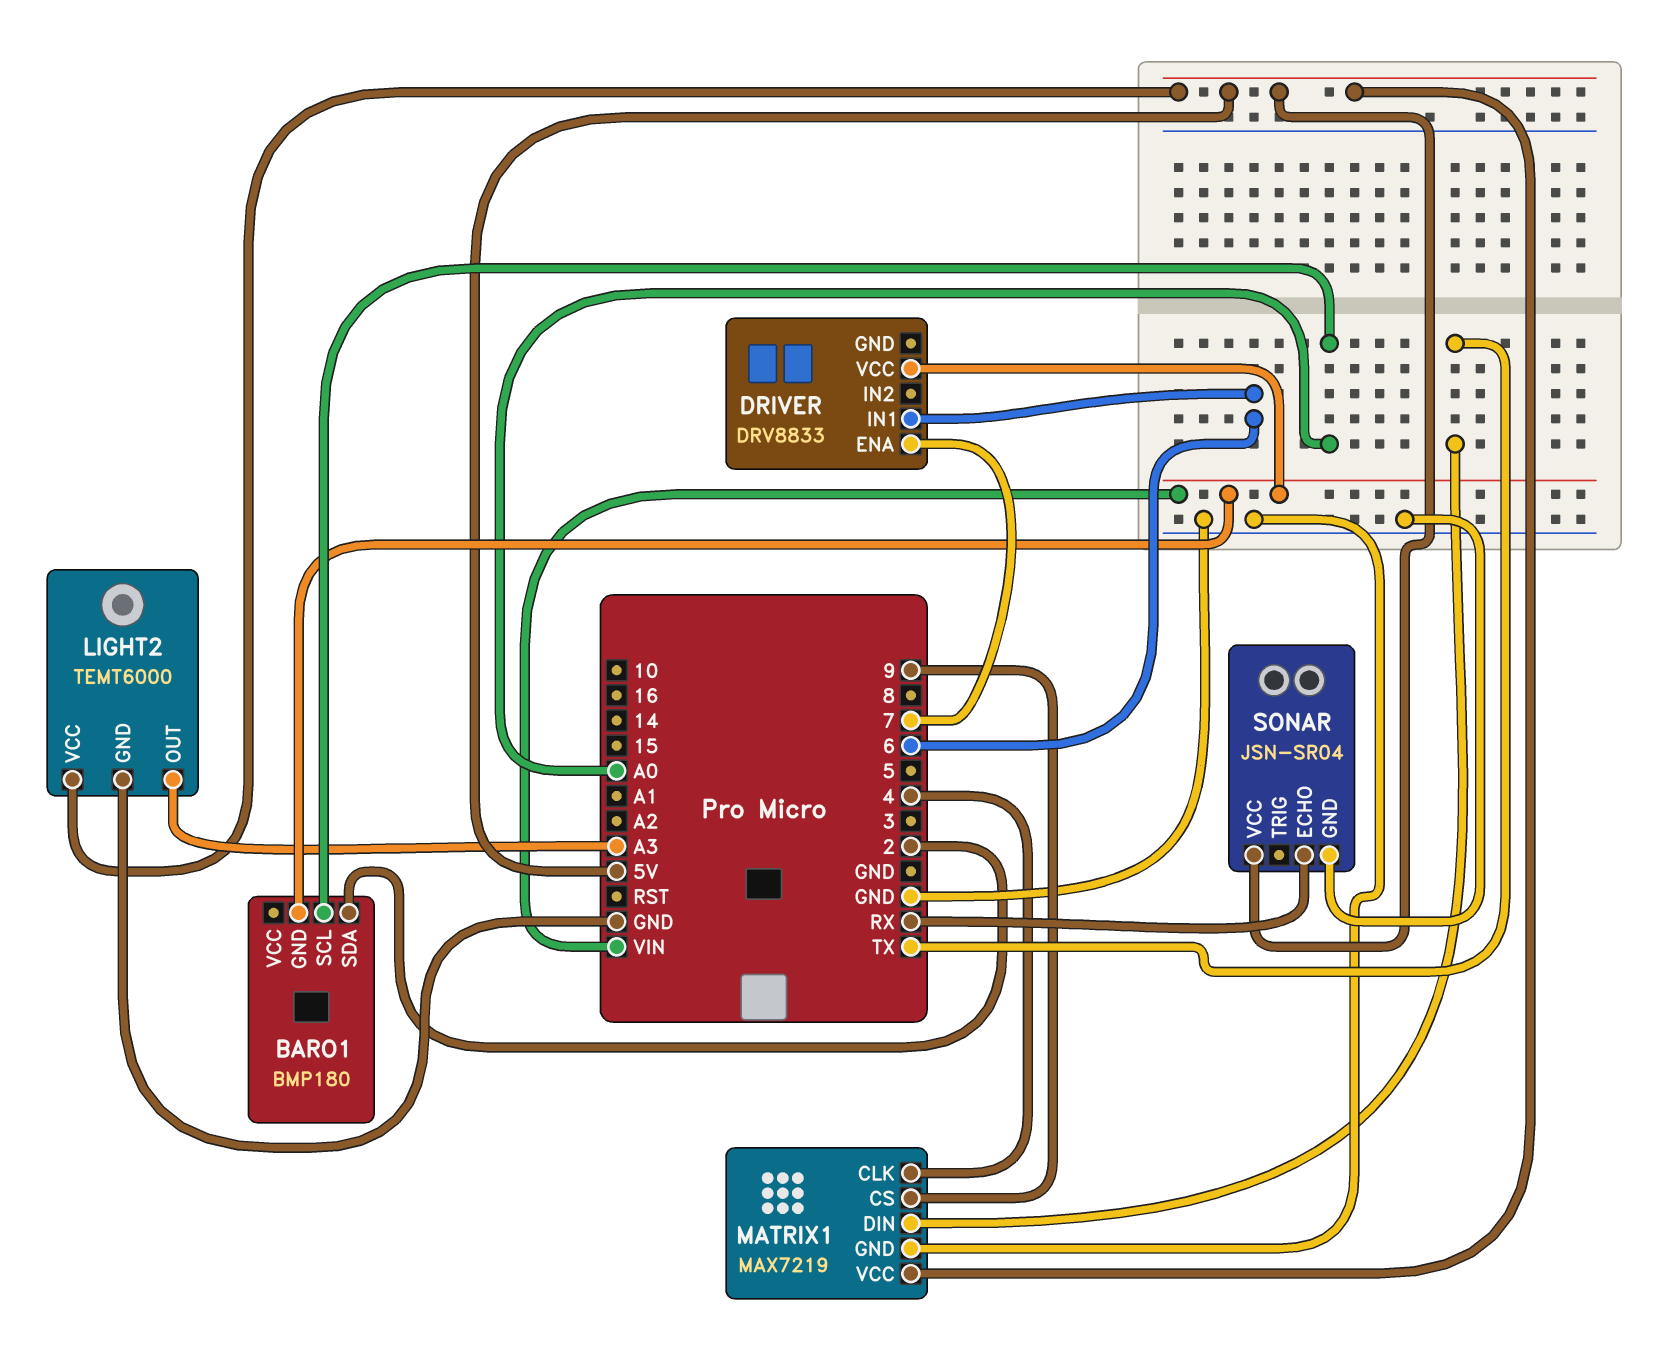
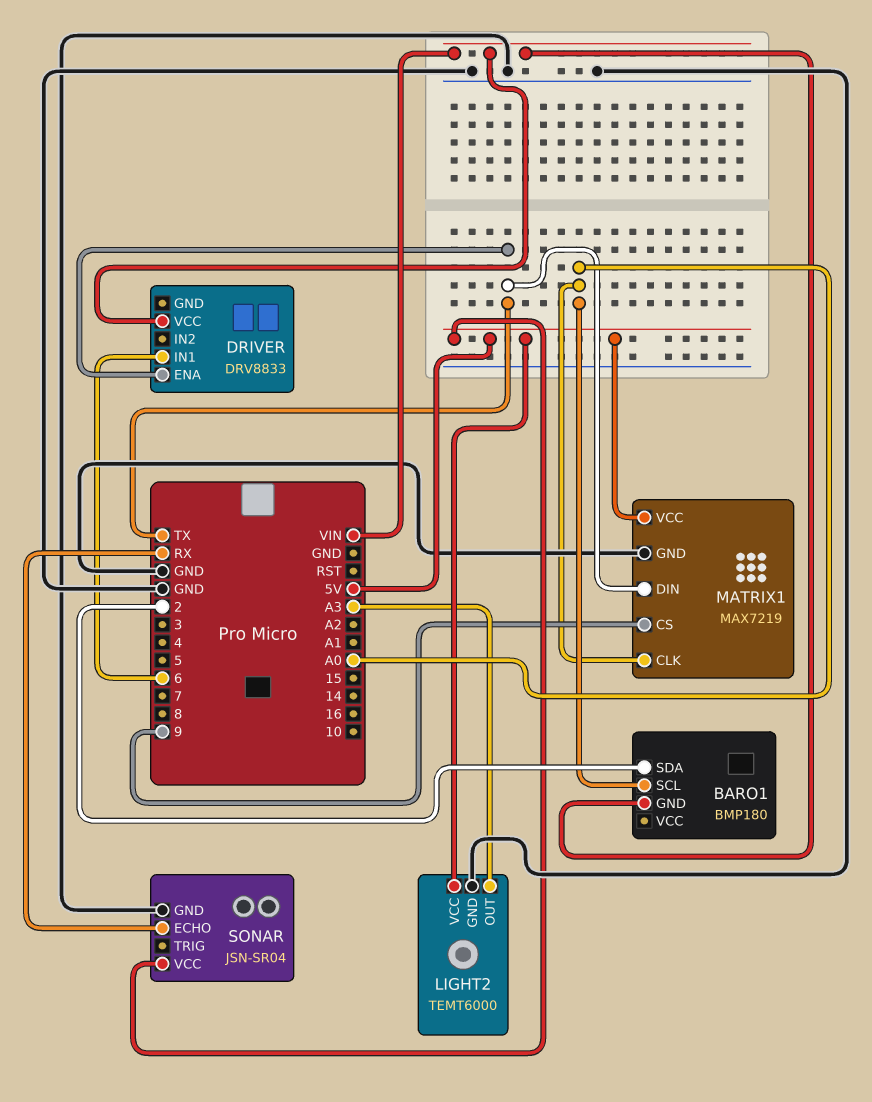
DRIVER pin ENA: 7 -> TX
MATRIX1 pin CLK: 4 -> A0

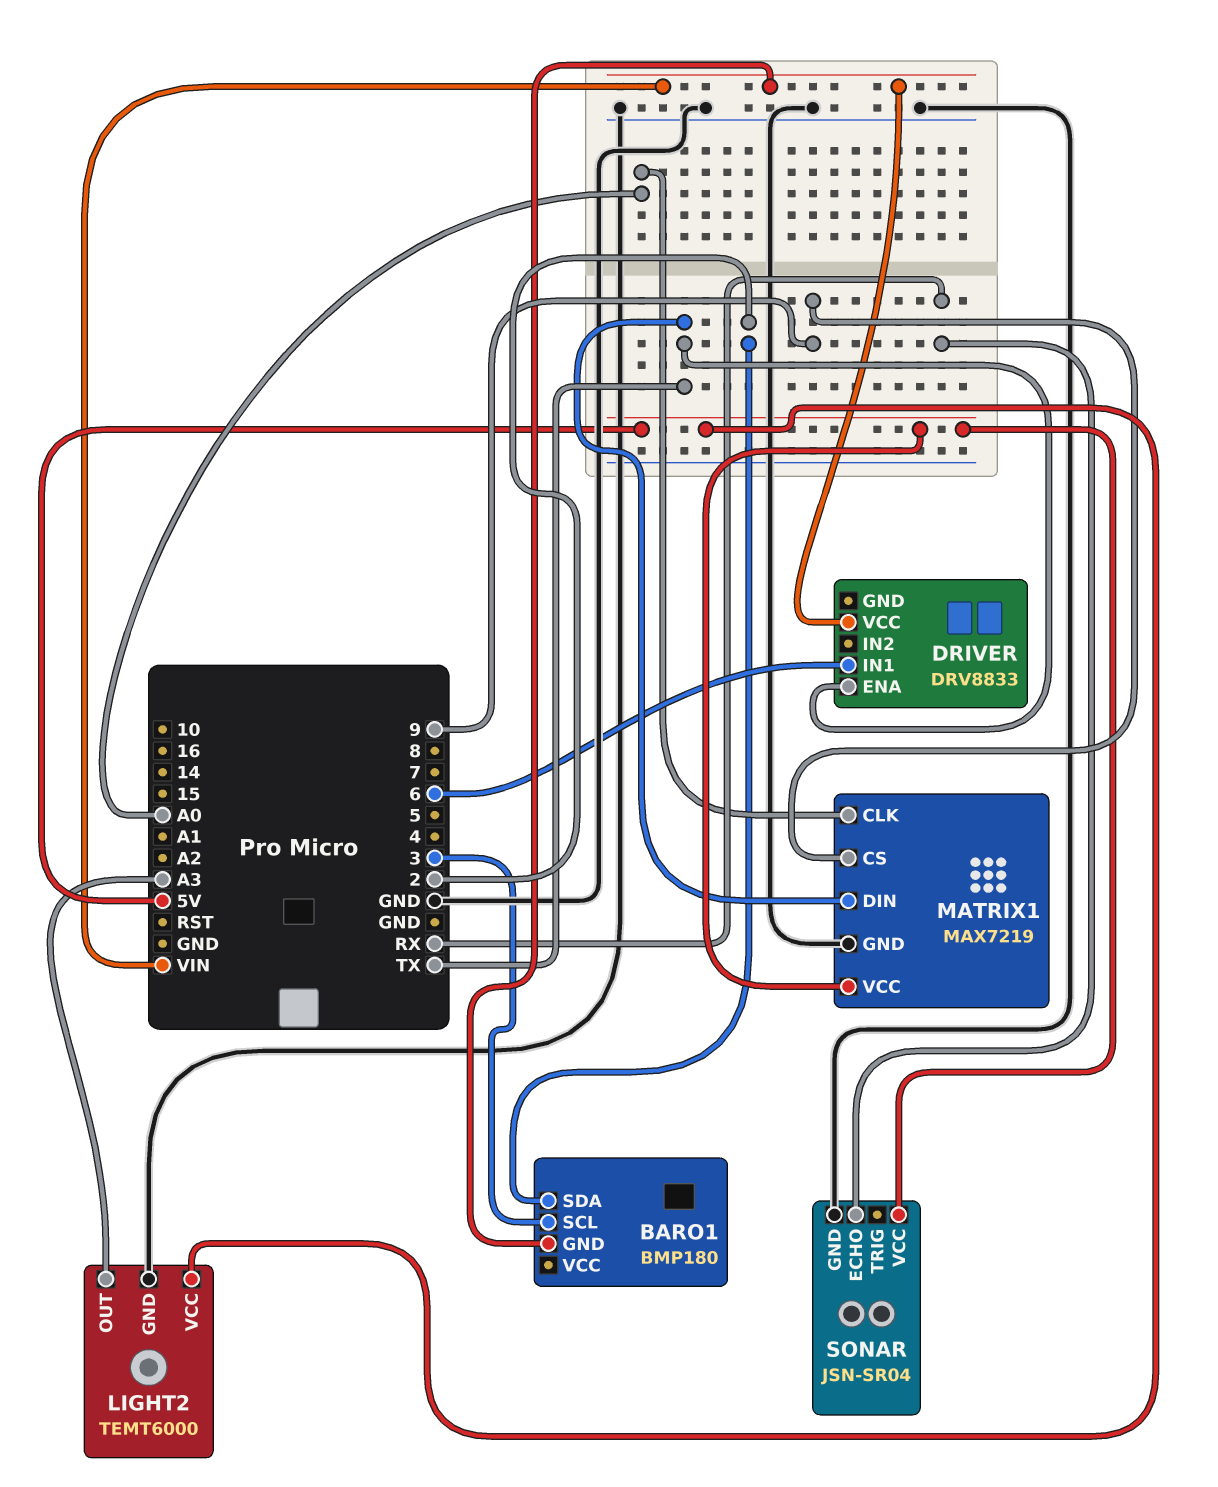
BARO1 pin SCL: A0 -> 3

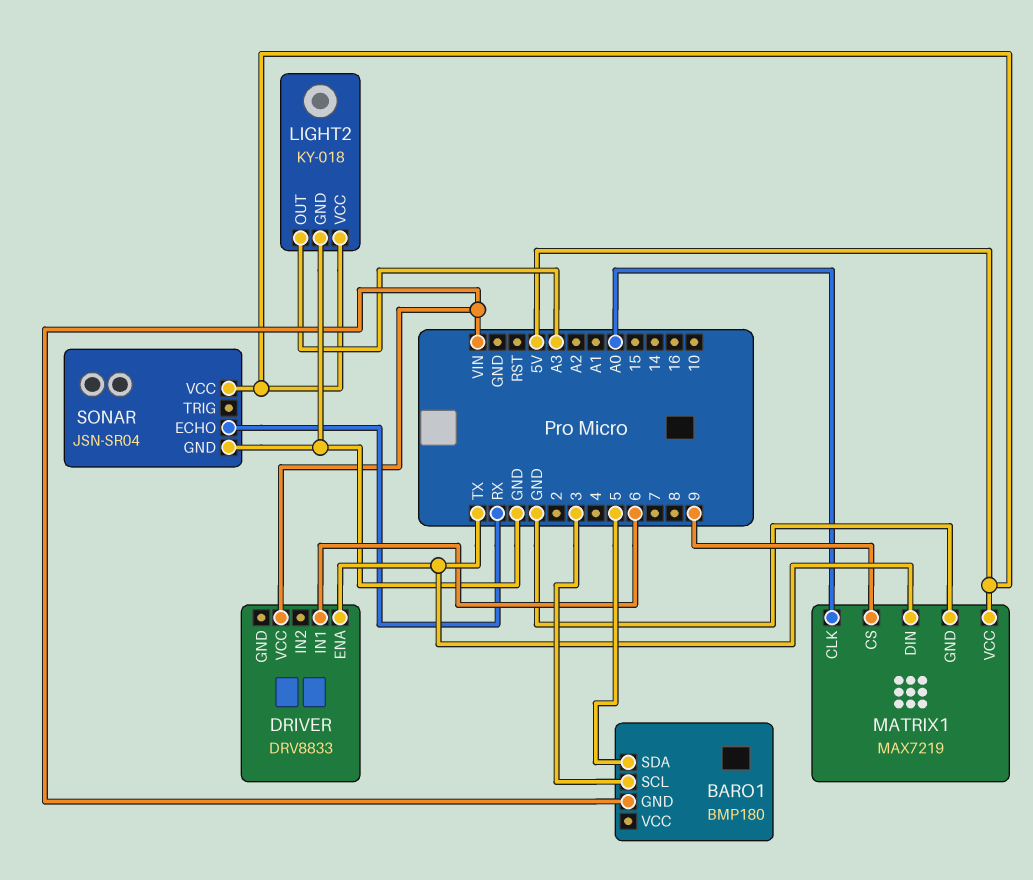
BARO1 pin SDA: 2 -> 5
LIGHT2: TEMT6000 -> KY-018

